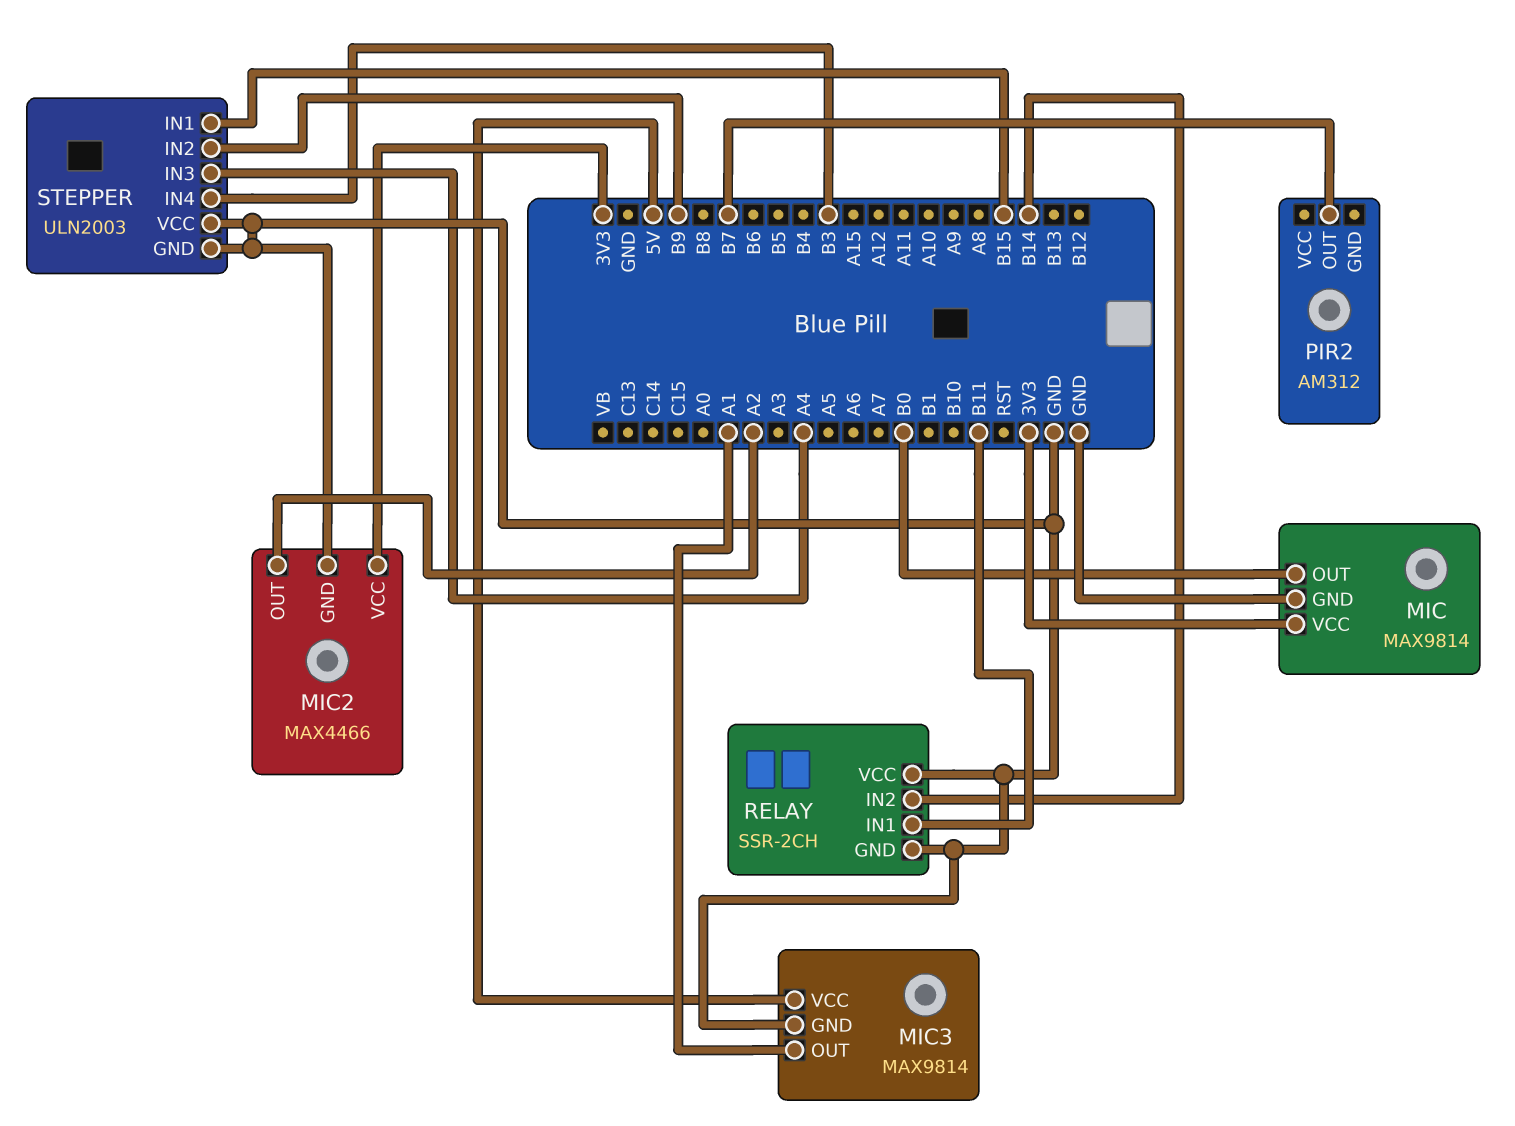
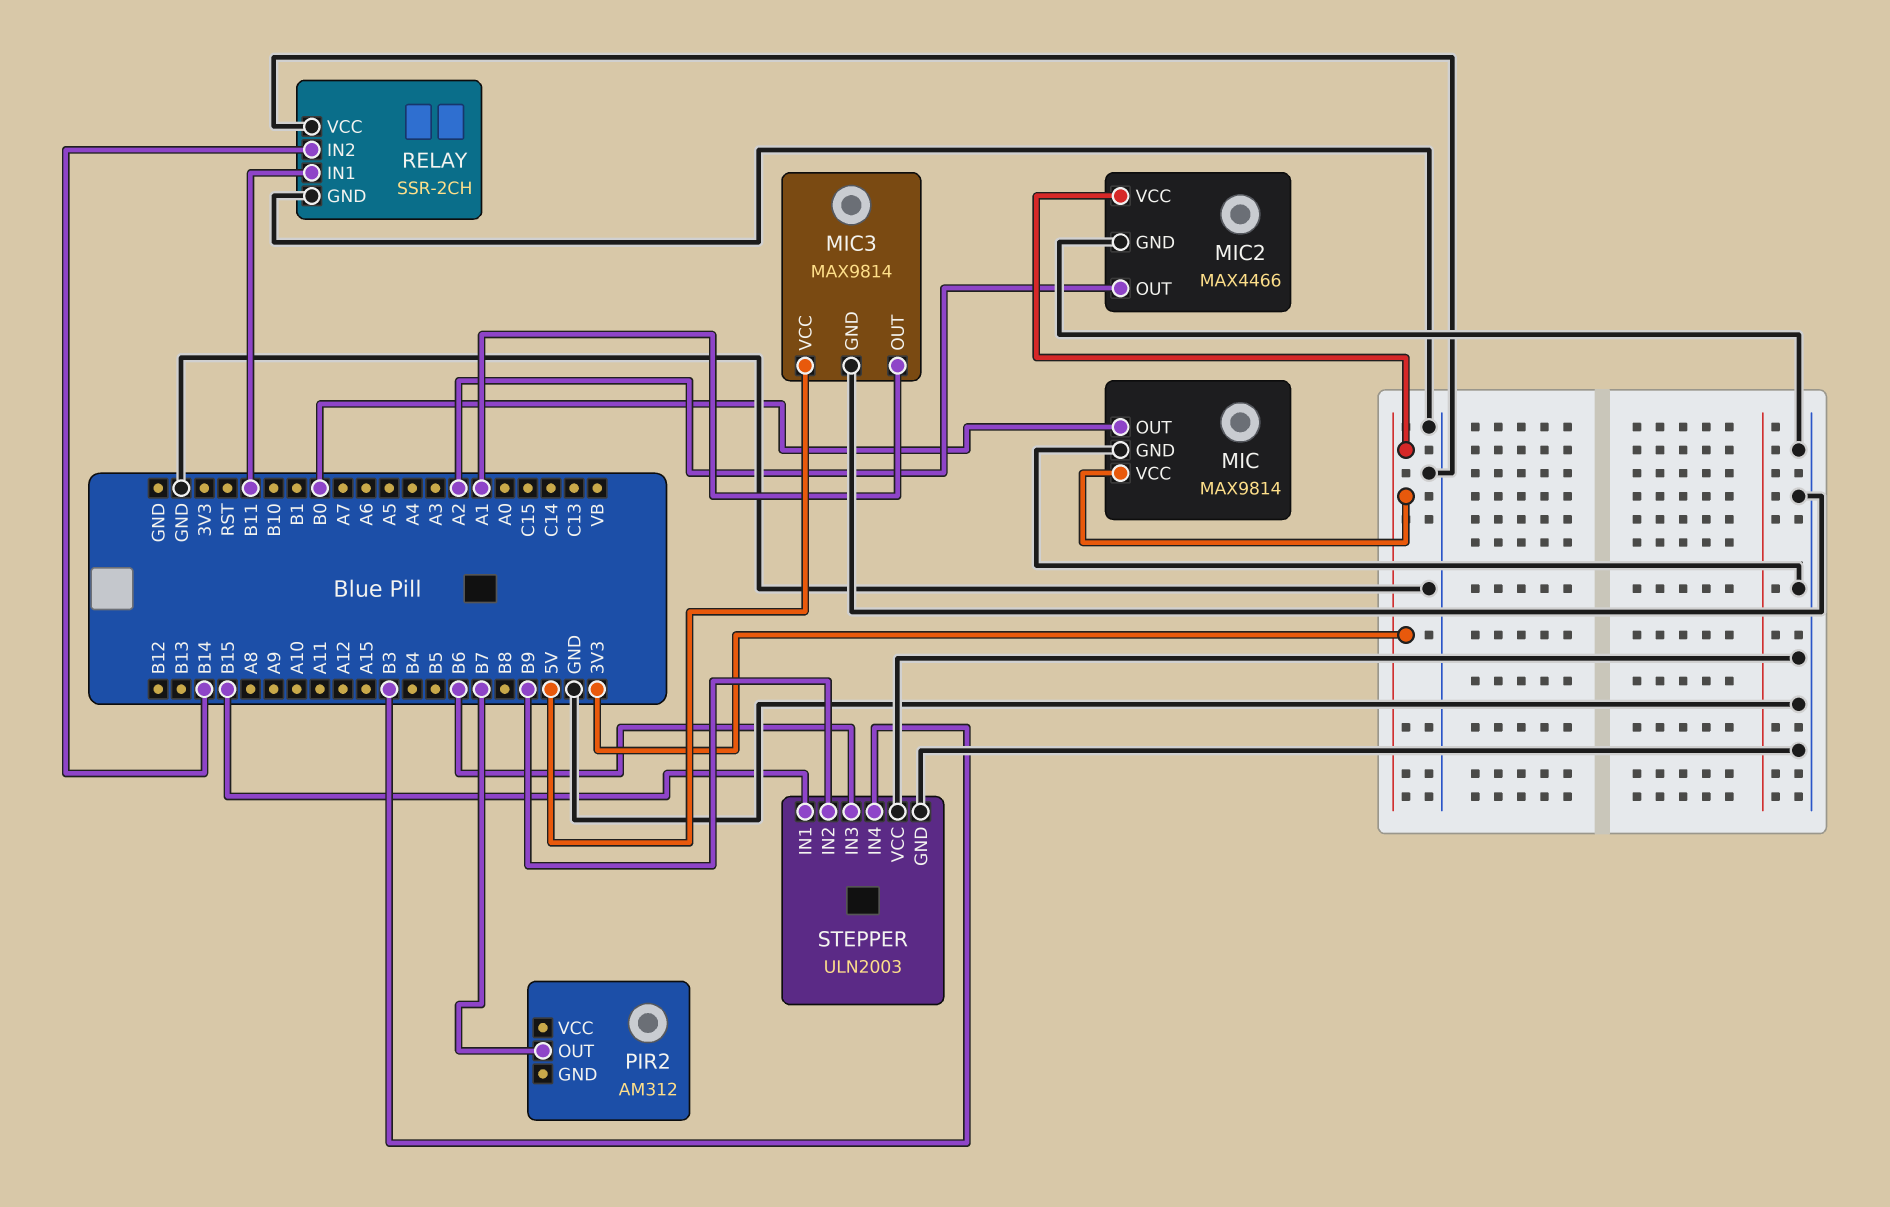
STEPPER pin IN3: A4 -> B6

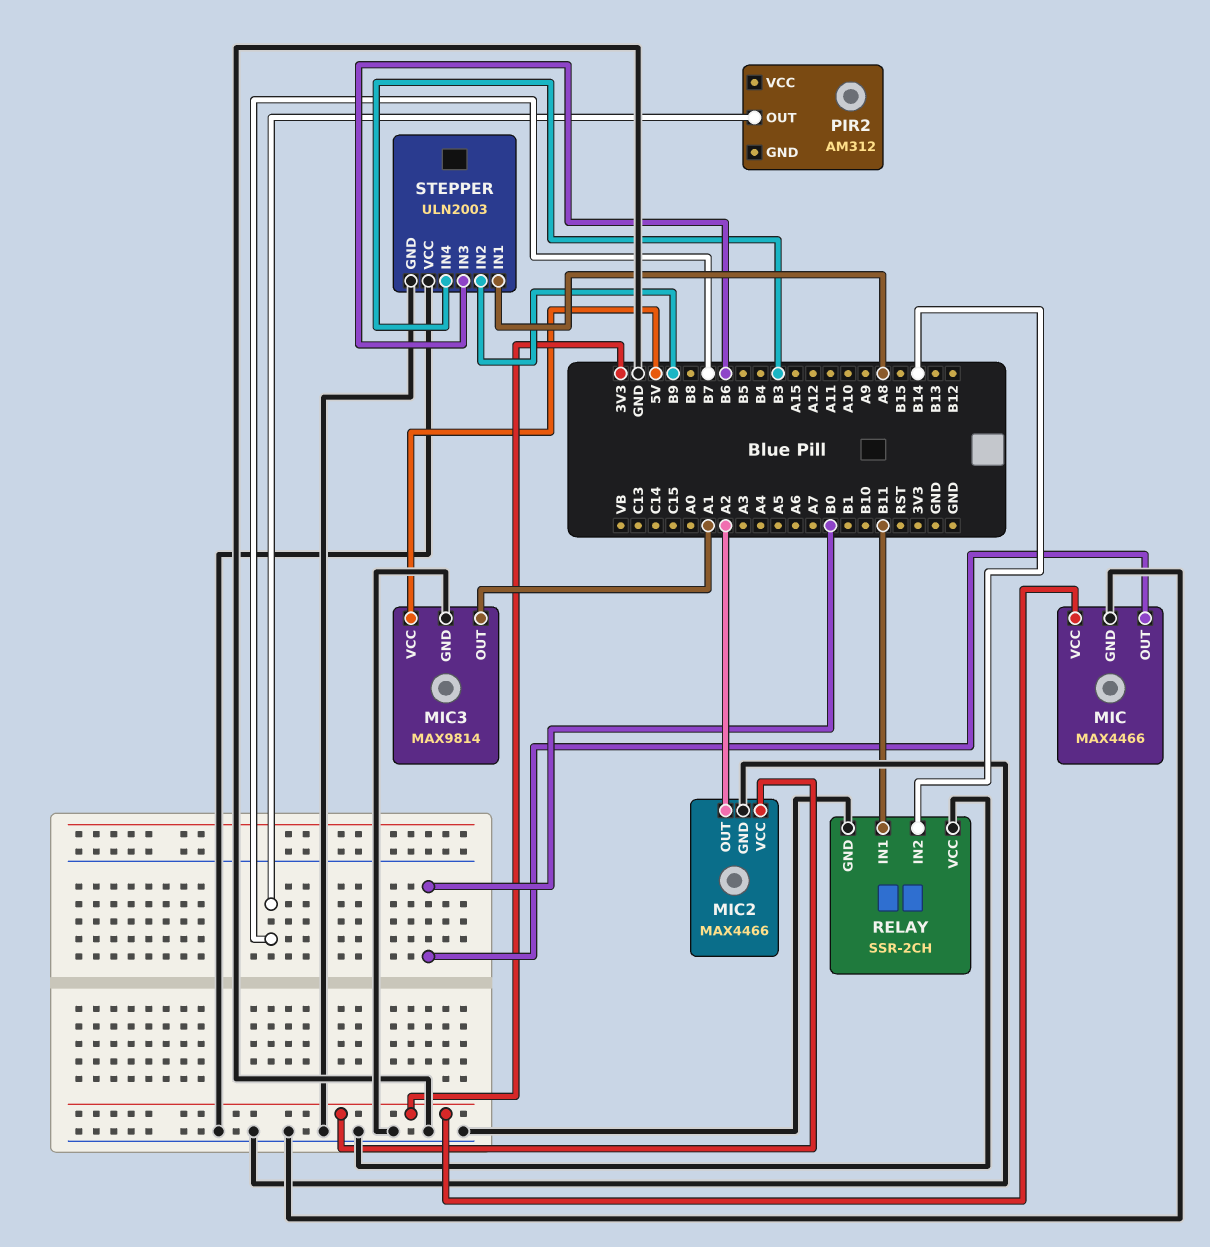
MIC: MAX9814 -> MAX4466
STEPPER pin IN1: B15 -> A8

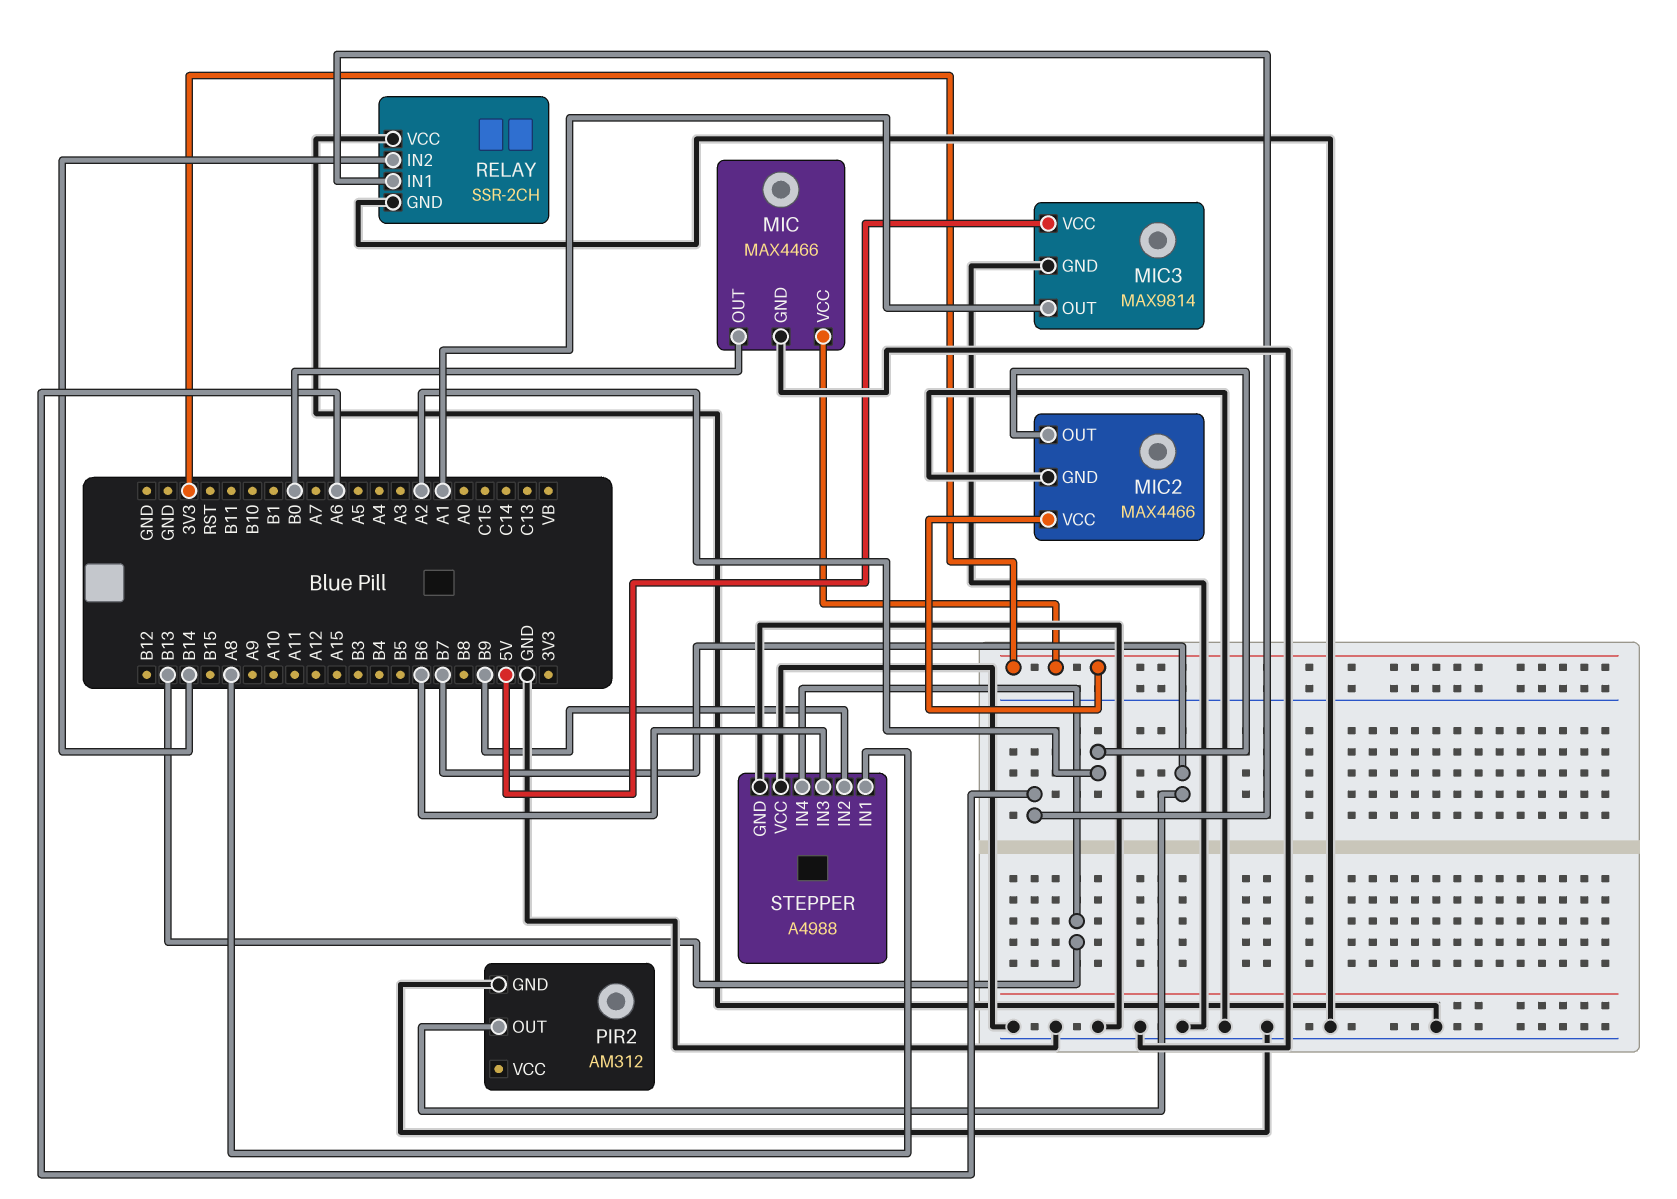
PIR2 pin GND: none -> GND
RELAY pin IN1: B11 -> A6
STEPPER: ULN2003 -> A4988
STEPPER pin IN4: B3 -> B13

